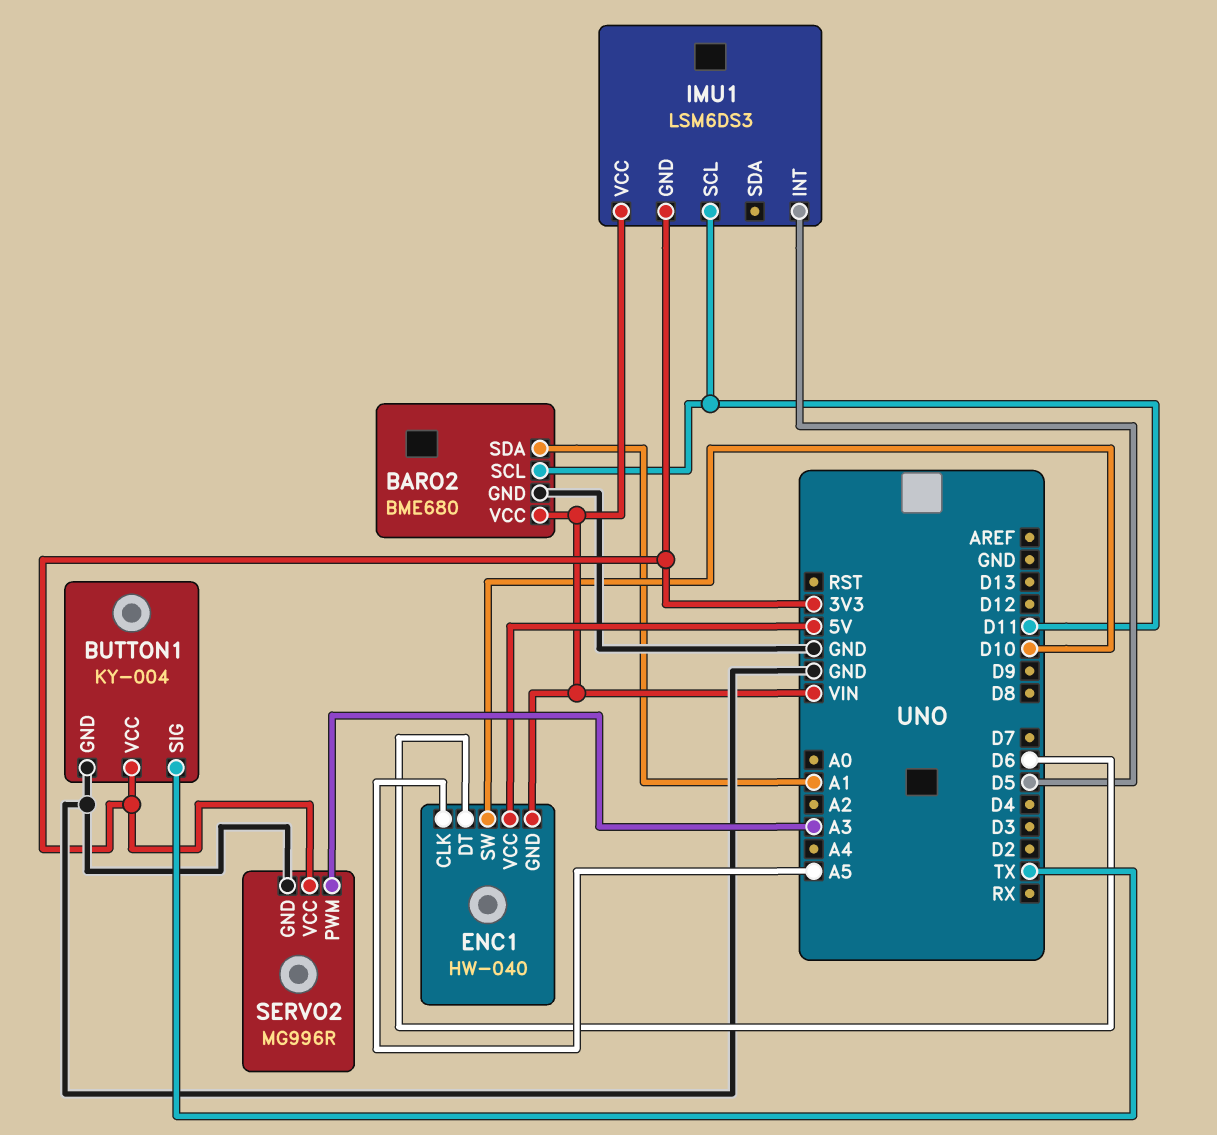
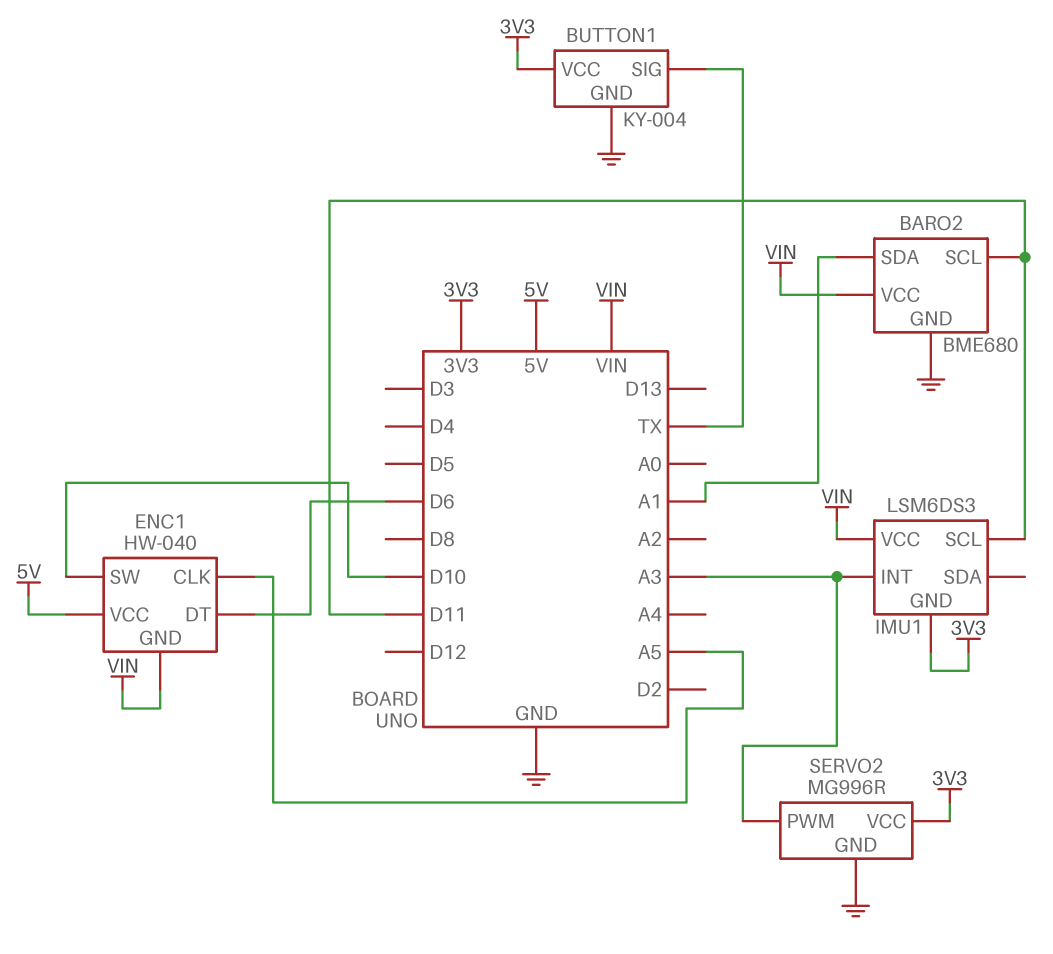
IMU1 pin INT: D5 -> A3

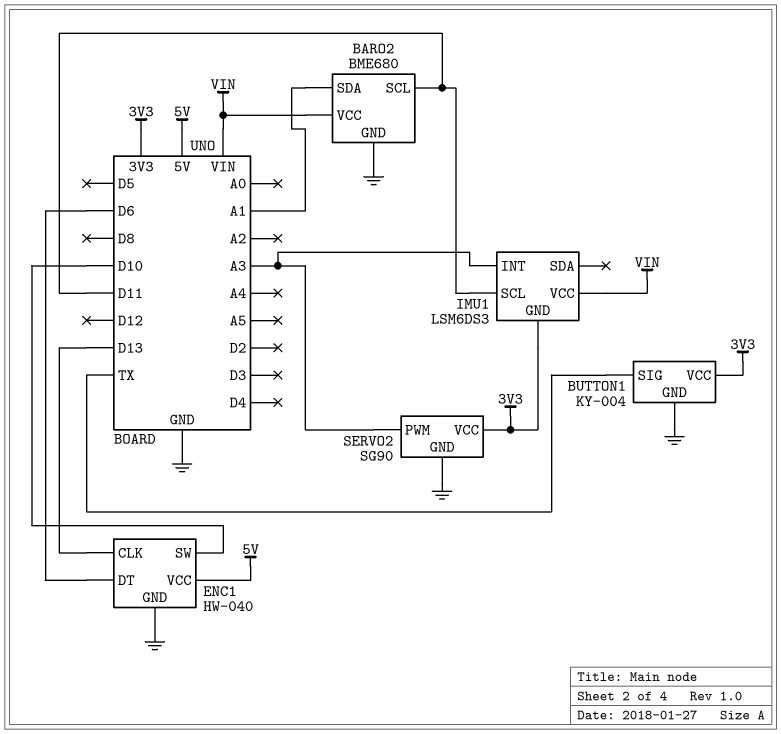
ENC1 pin CLK: A5 -> D13
ENC1 pin GND: VIN -> GND
SERVO2: MG996R -> SG90

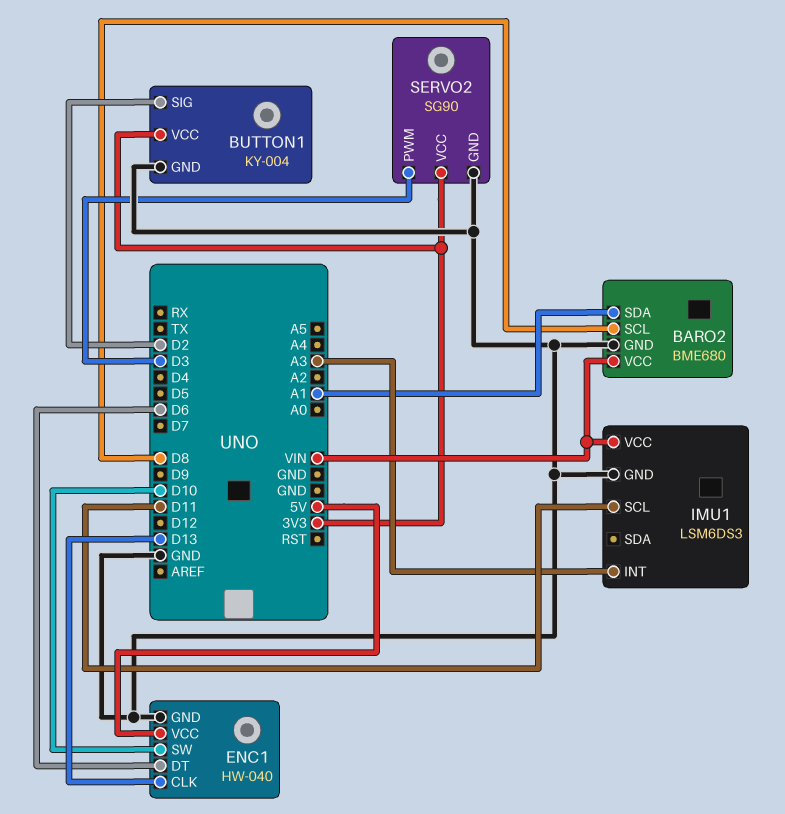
BARO2 pin SCL: D11 -> D8
BUTTON1 pin SIG: TX -> D2
IMU1 pin GND: 3V3 -> GND
SERVO2 pin PWM: A3 -> D3

